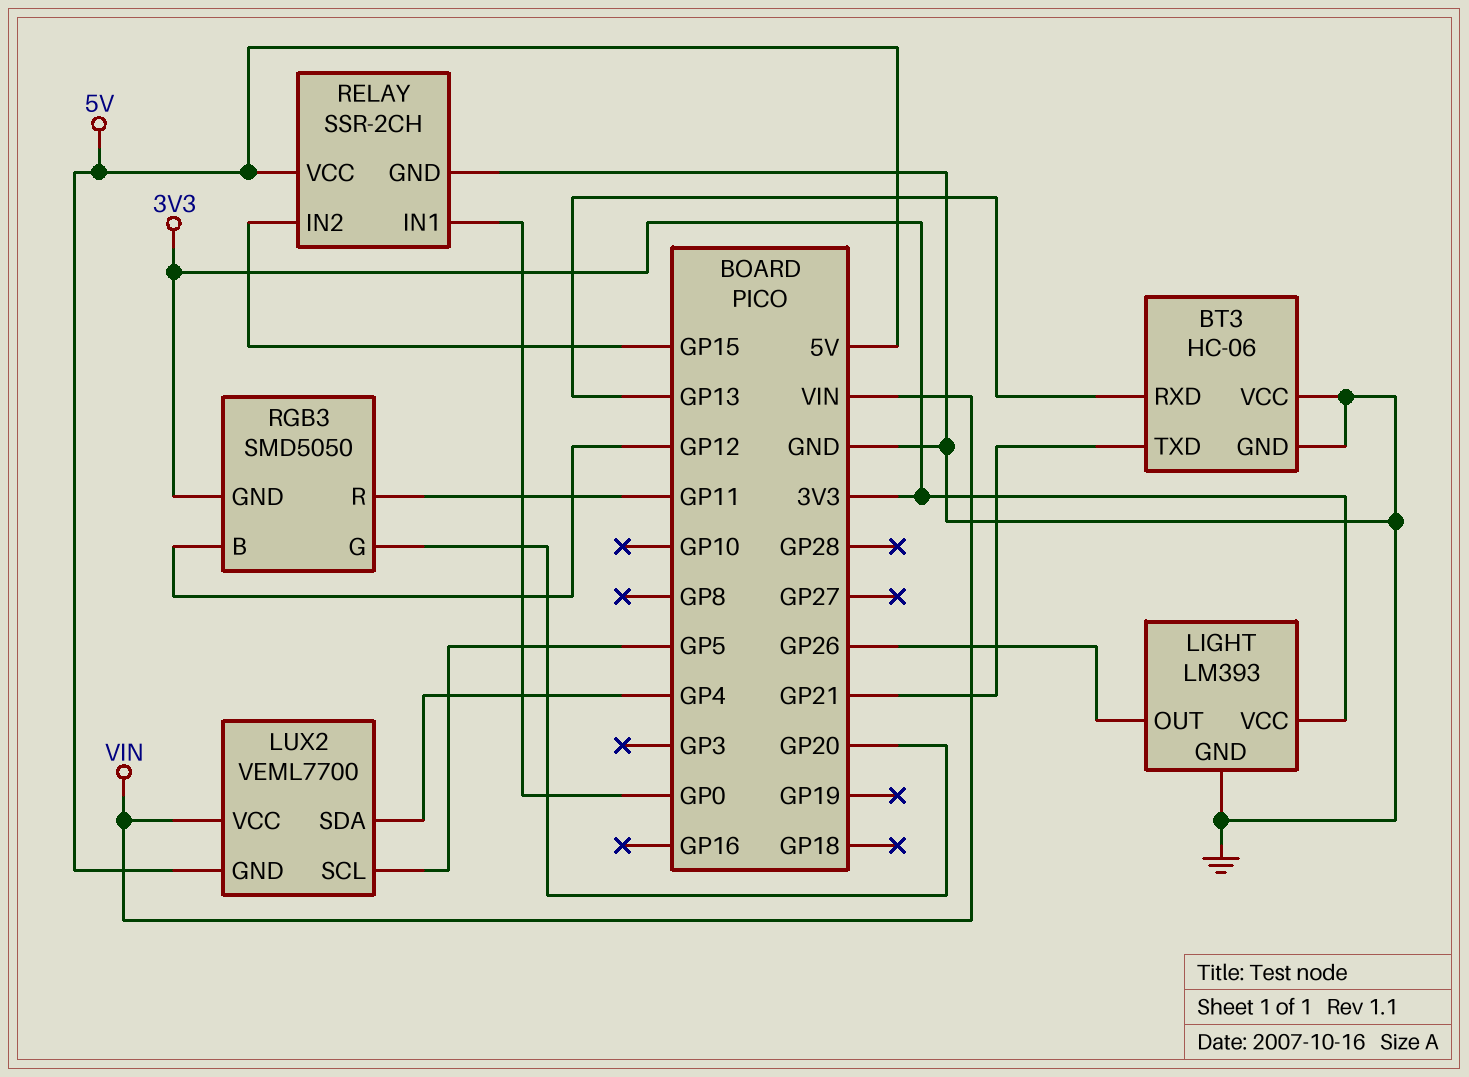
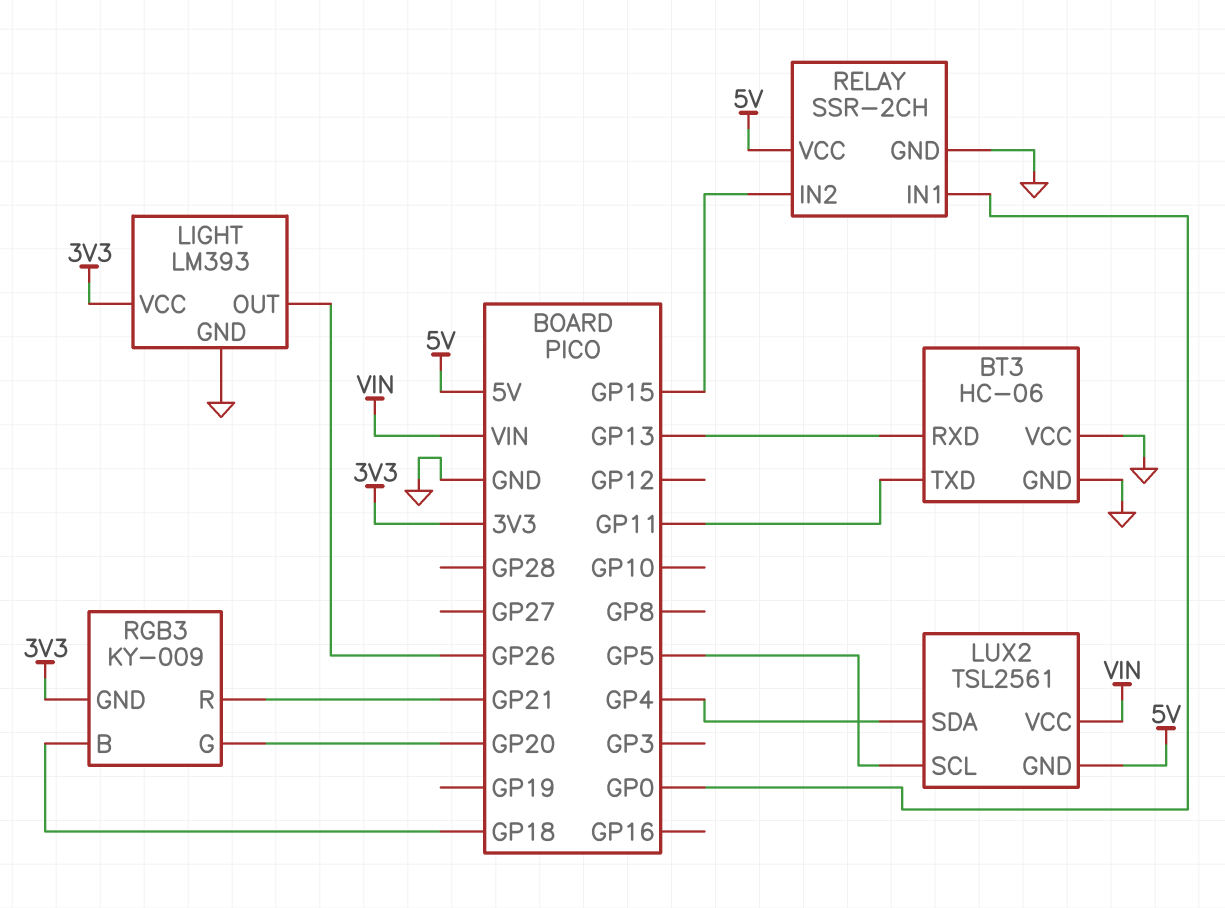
BT3 pin TXD: GP21 -> GP11
LUX2: VEML7700 -> TSL2561
RGB3: SMD5050 -> KY-009
RGB3 pin B: GP12 -> GP18
RGB3 pin R: GP11 -> GP21

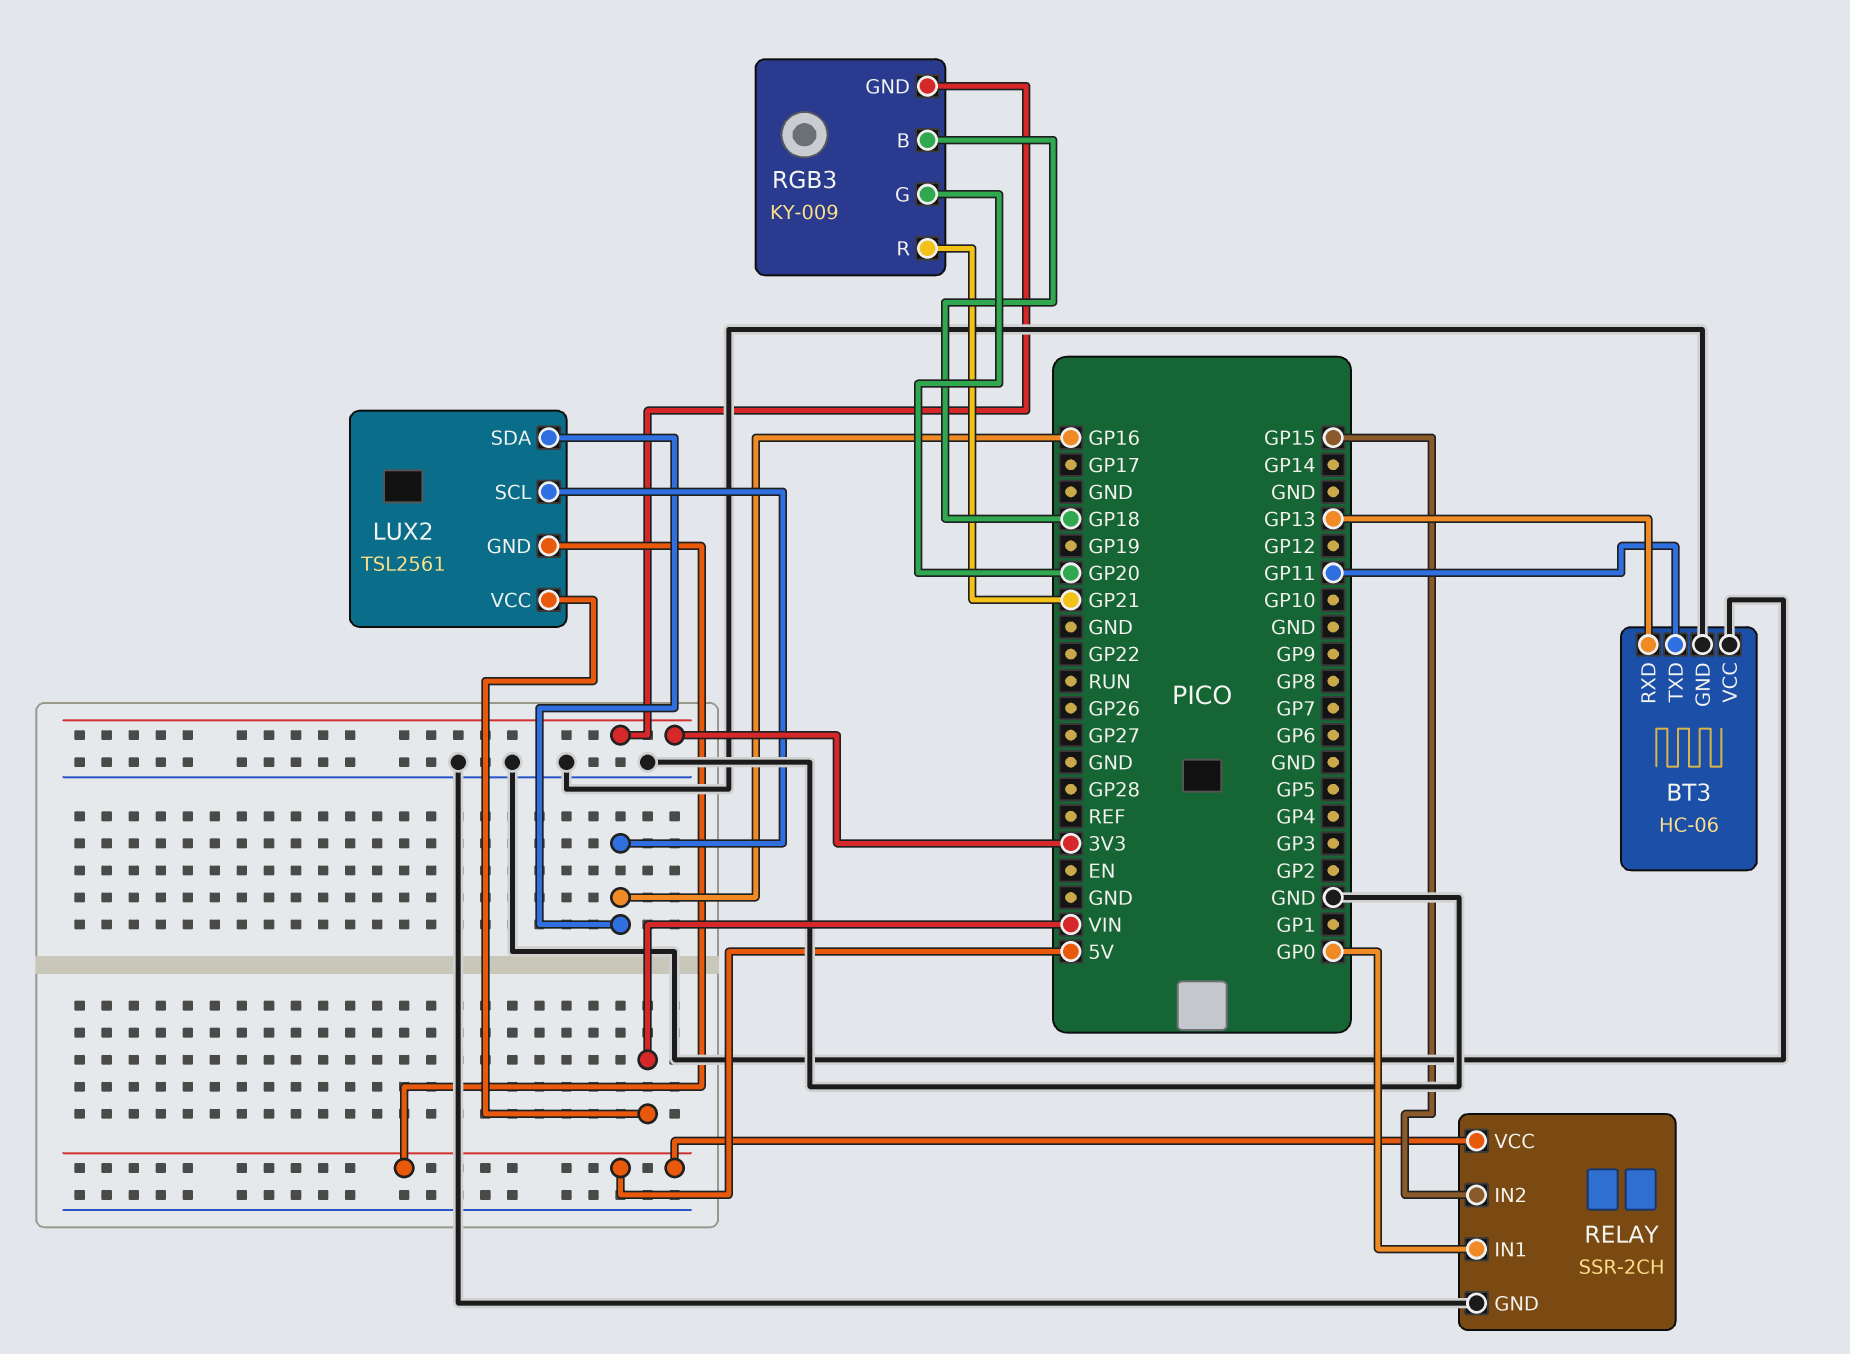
LIGHT: LM393 -> none
LIGHT pin GND: GND -> none
LIGHT pin OUT: GP26 -> none
LIGHT pin VCC: 3V3 -> none
LUX2 pin SCL: GP5 -> GP16
LUX2 pin SDA: GP4 -> GP16

